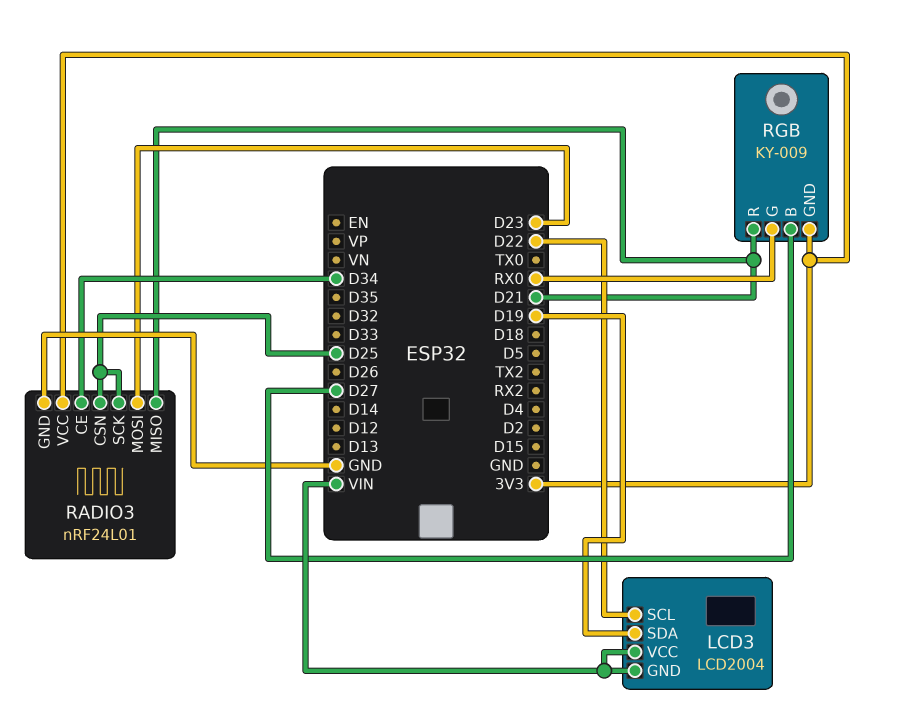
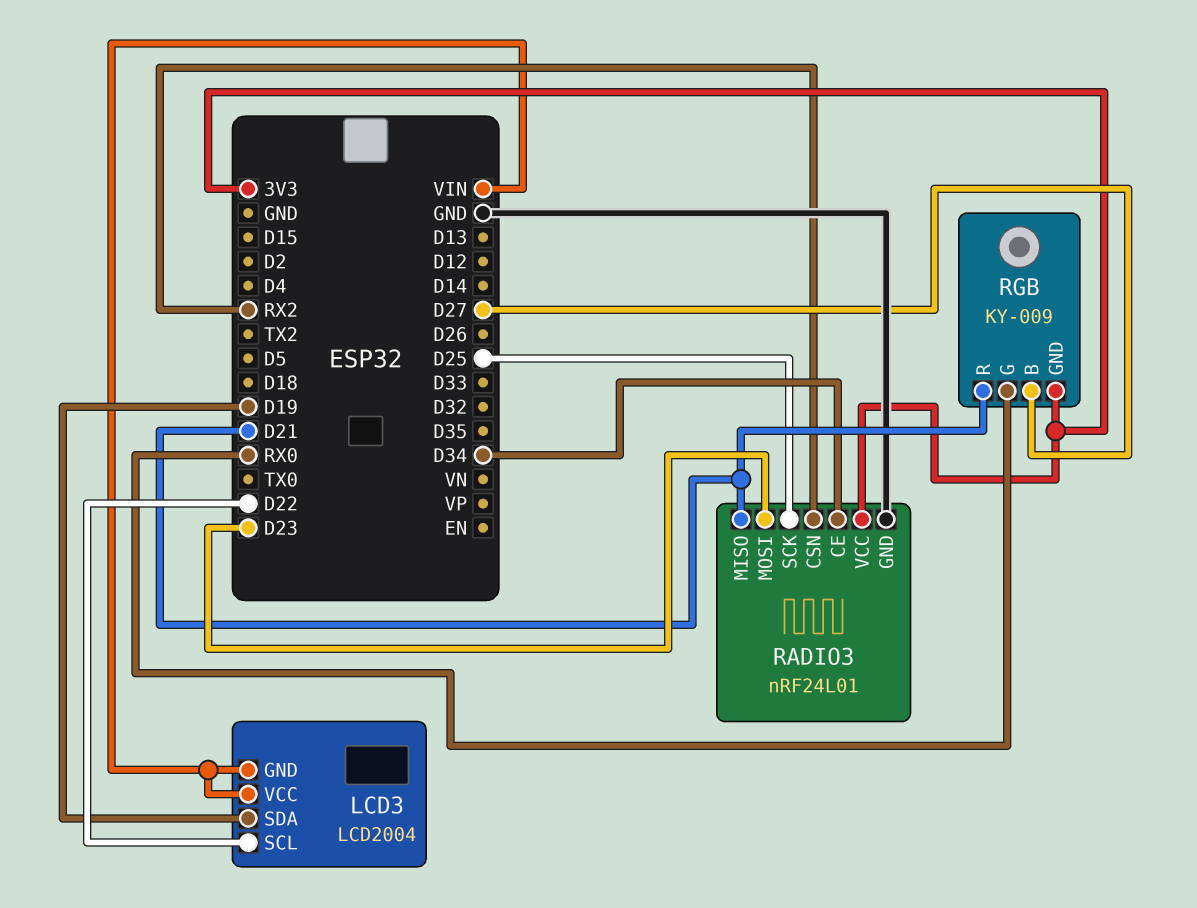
RADIO3 pin CSN: D25 -> RX2

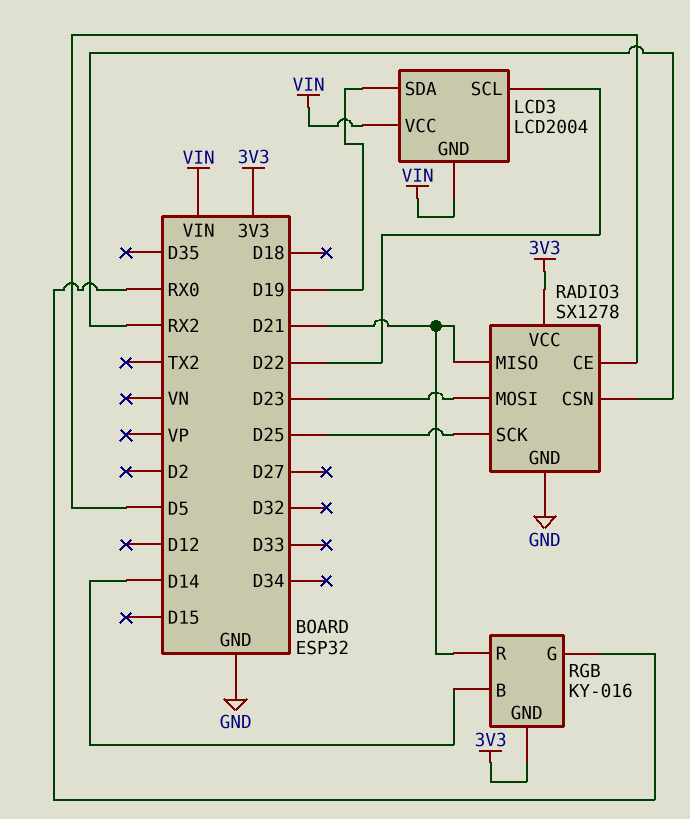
RADIO3: nRF24L01 -> SX1278
RADIO3 pin CE: D34 -> D5
RGB: KY-009 -> KY-016
RGB pin B: D27 -> D14

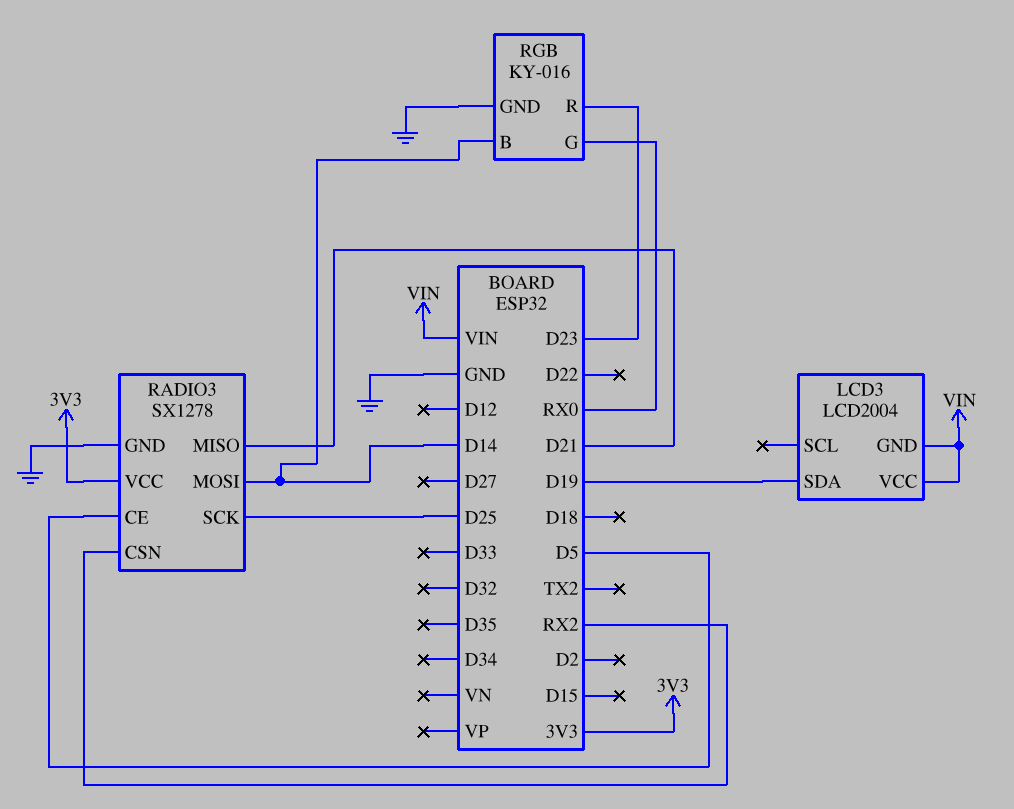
LCD3 pin SCL: D22 -> none
RADIO3 pin MOSI: D23 -> D14
RGB pin GND: 3V3 -> GND
RGB pin R: D21 -> D23

